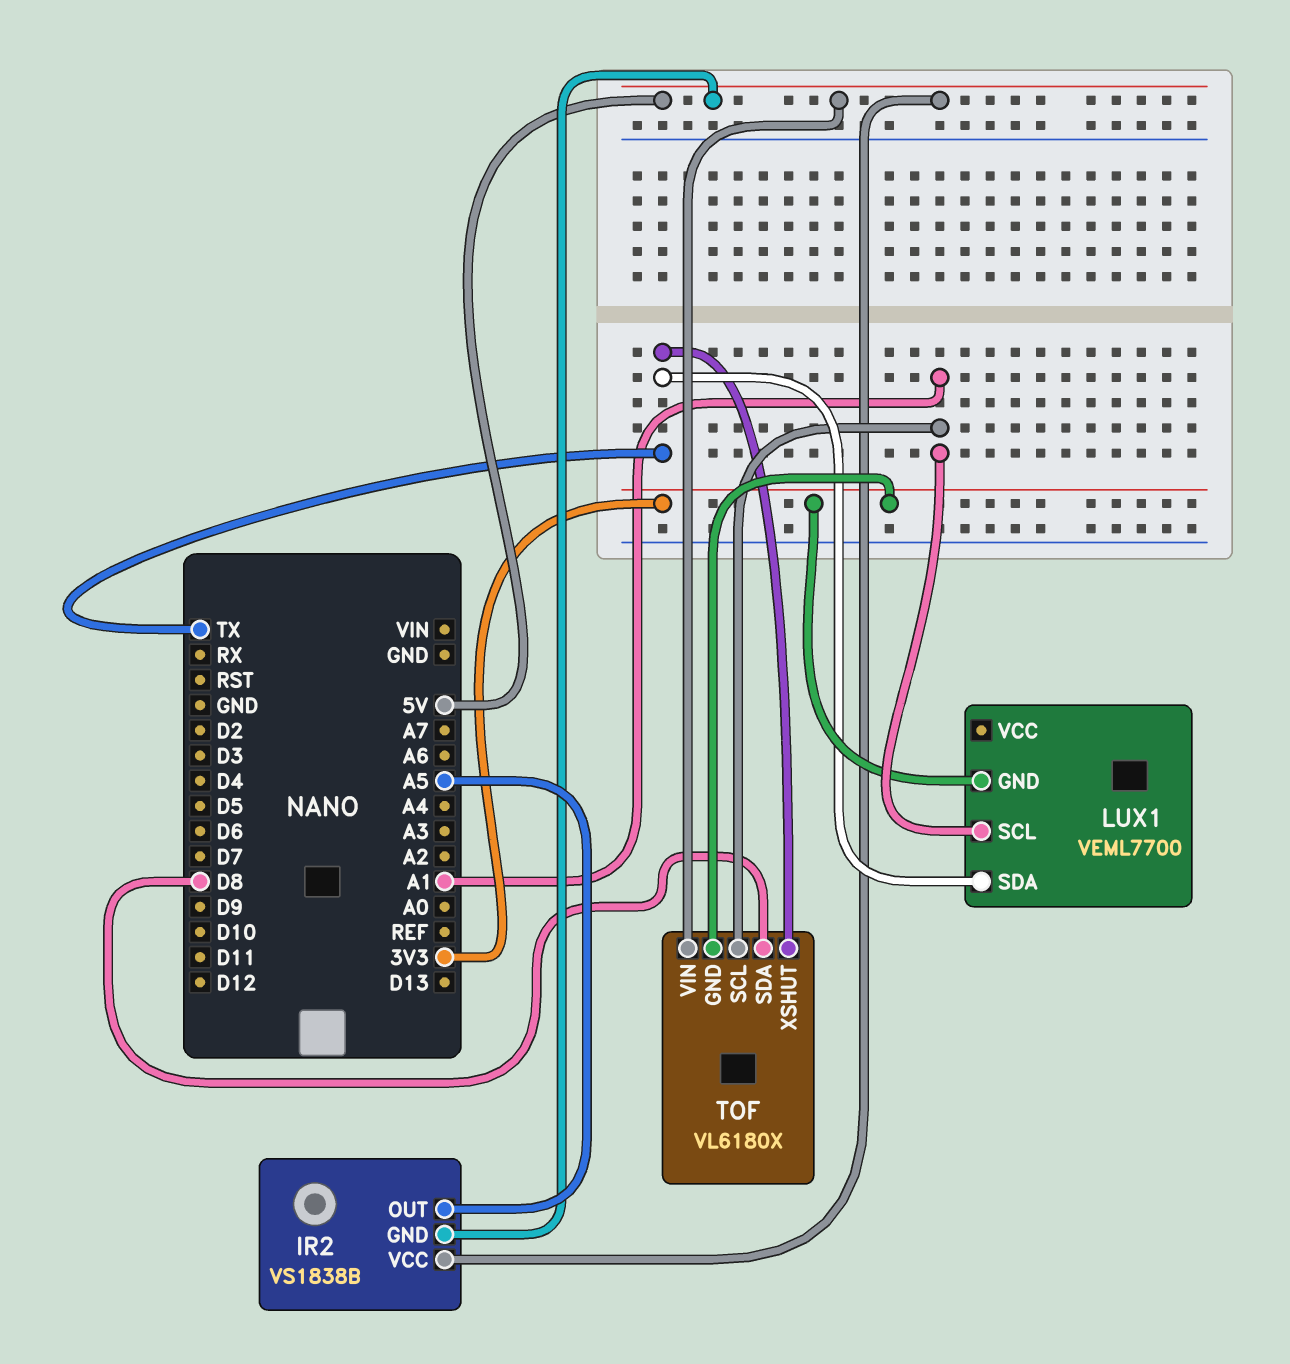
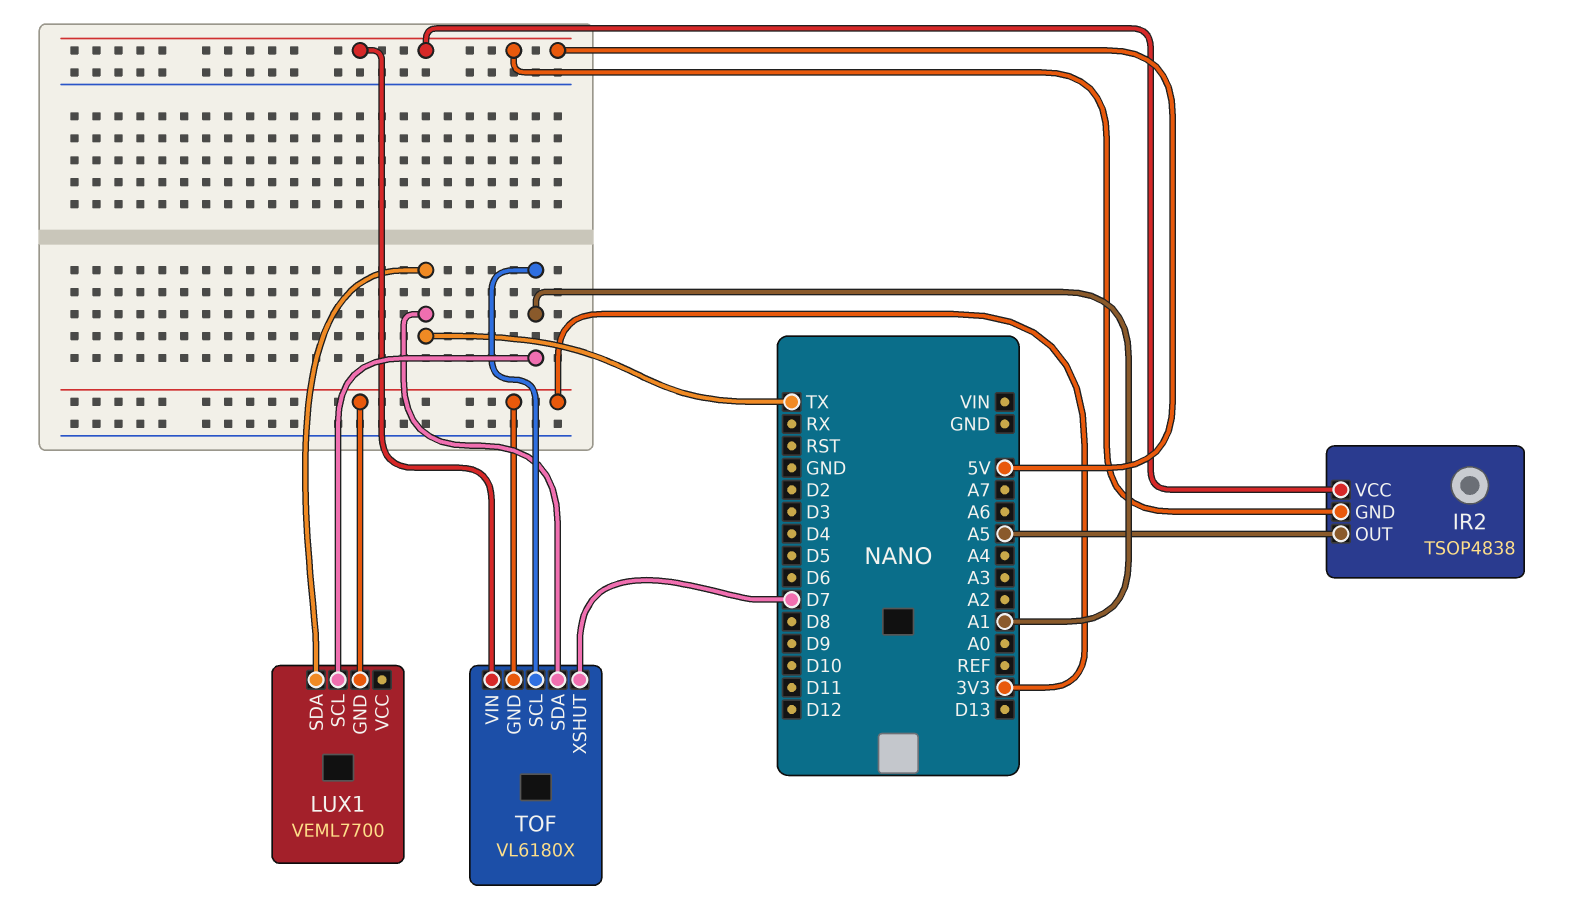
IR2: VS1838B -> TSOP4838
TOF pin SDA: D8 -> TX
TOF pin XSHUT: TX -> D7

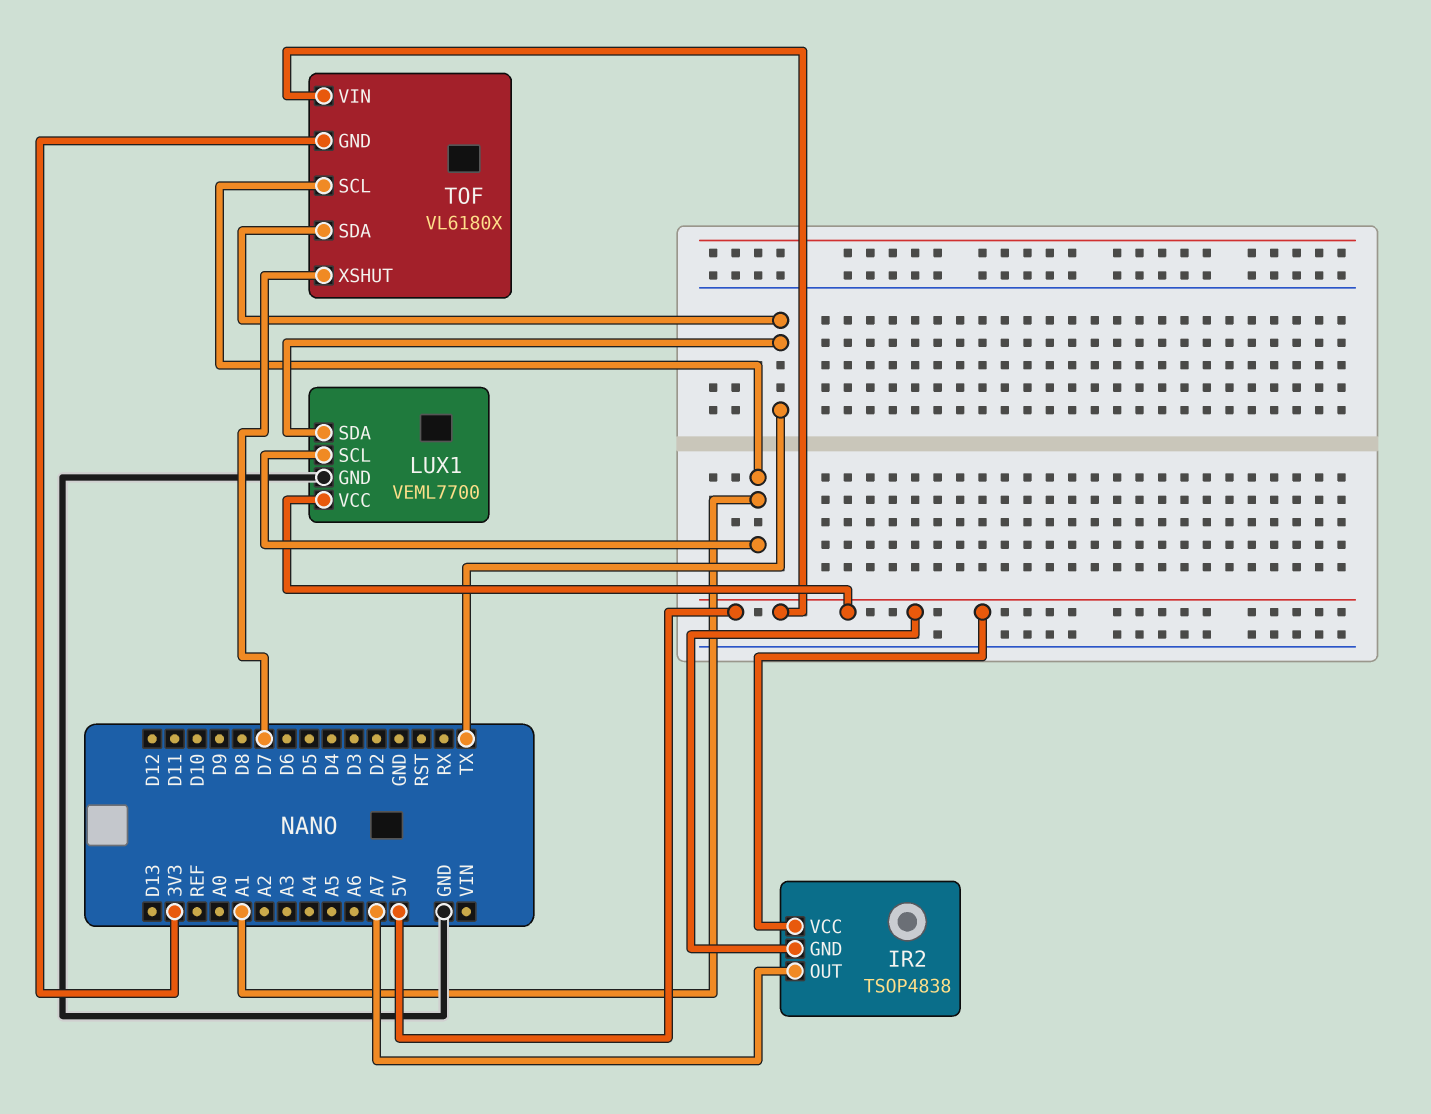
IR2 pin OUT: A5 -> A7
LUX1 pin GND: 3V3 -> GND
LUX1 pin VCC: none -> 5V

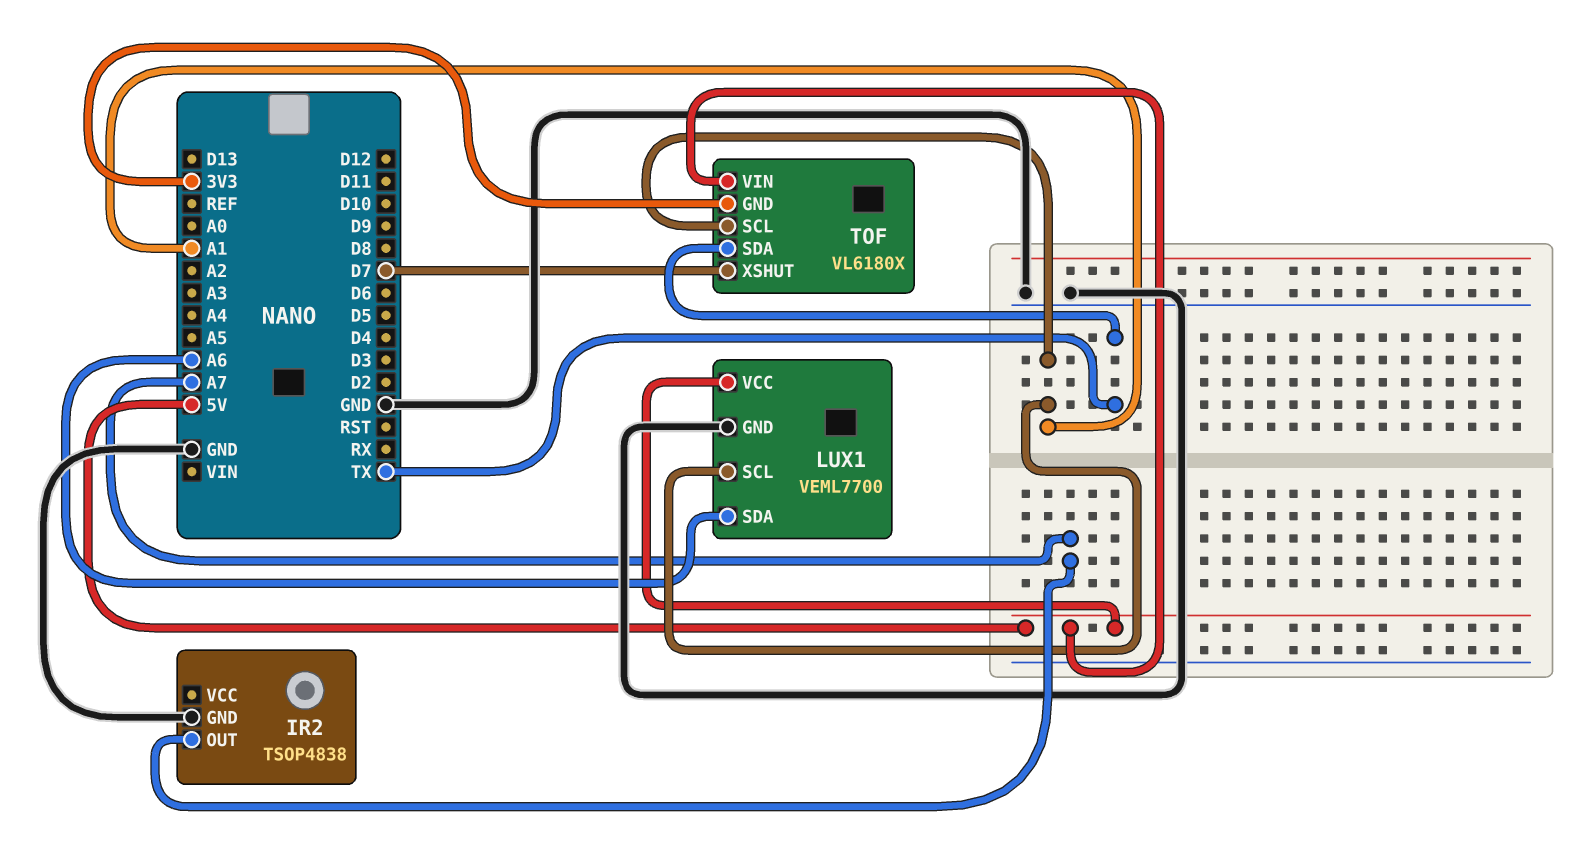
IR2 pin GND: 5V -> GND
IR2 pin VCC: 5V -> none
LUX1 pin SDA: TX -> A6

